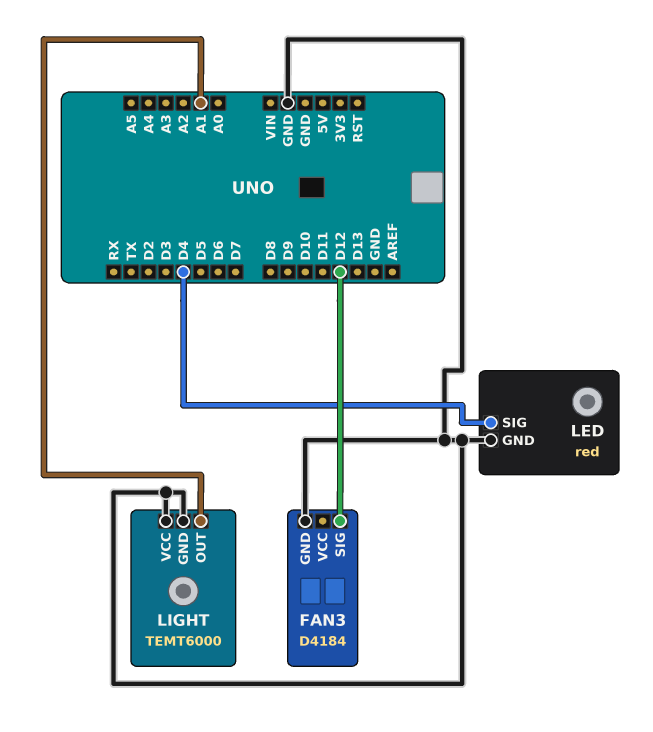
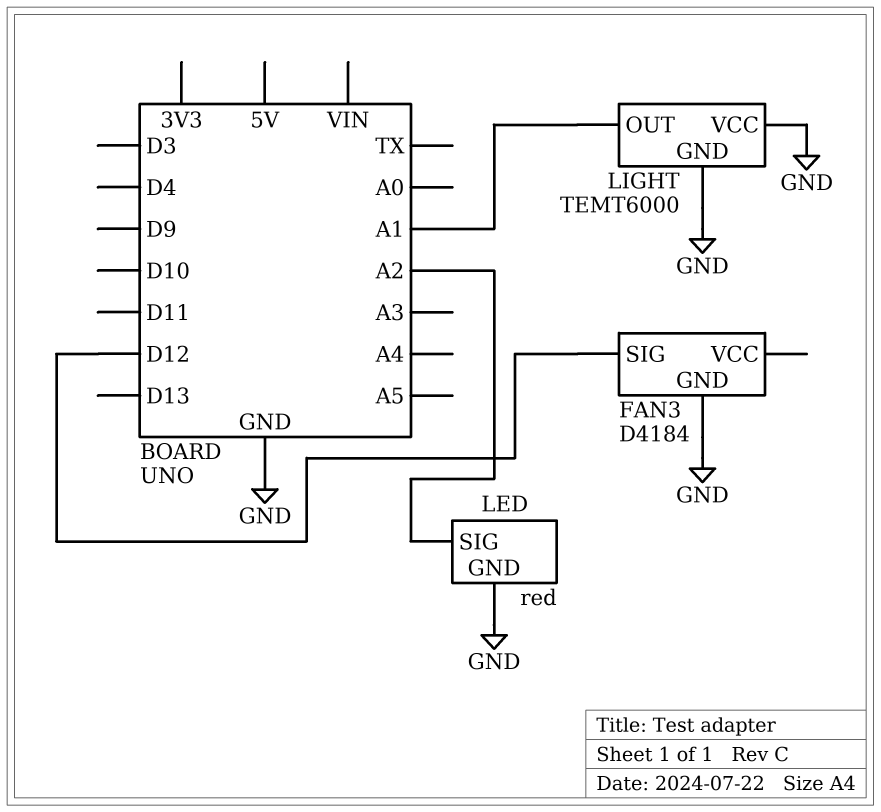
LED pin SIG: D4 -> A2

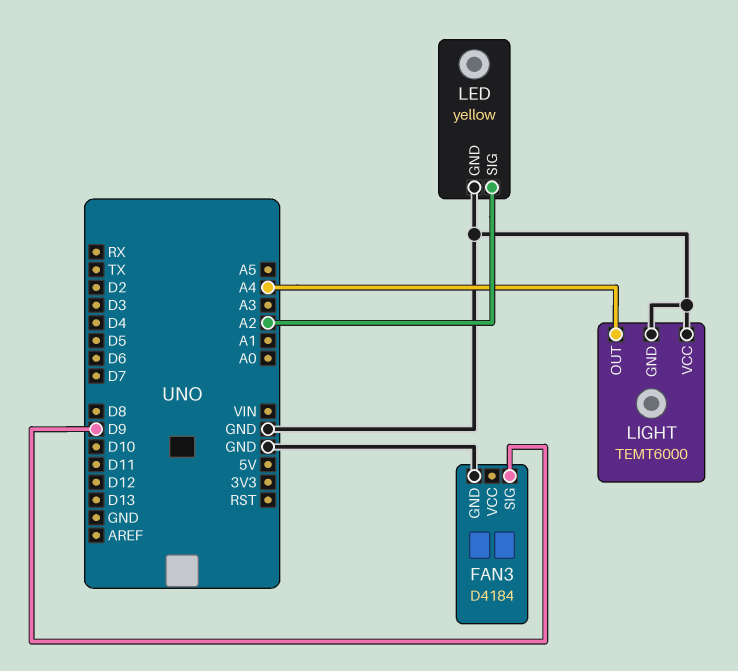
FAN3 pin SIG: D12 -> D9
LED: red -> yellow
LIGHT pin OUT: A1 -> A4

